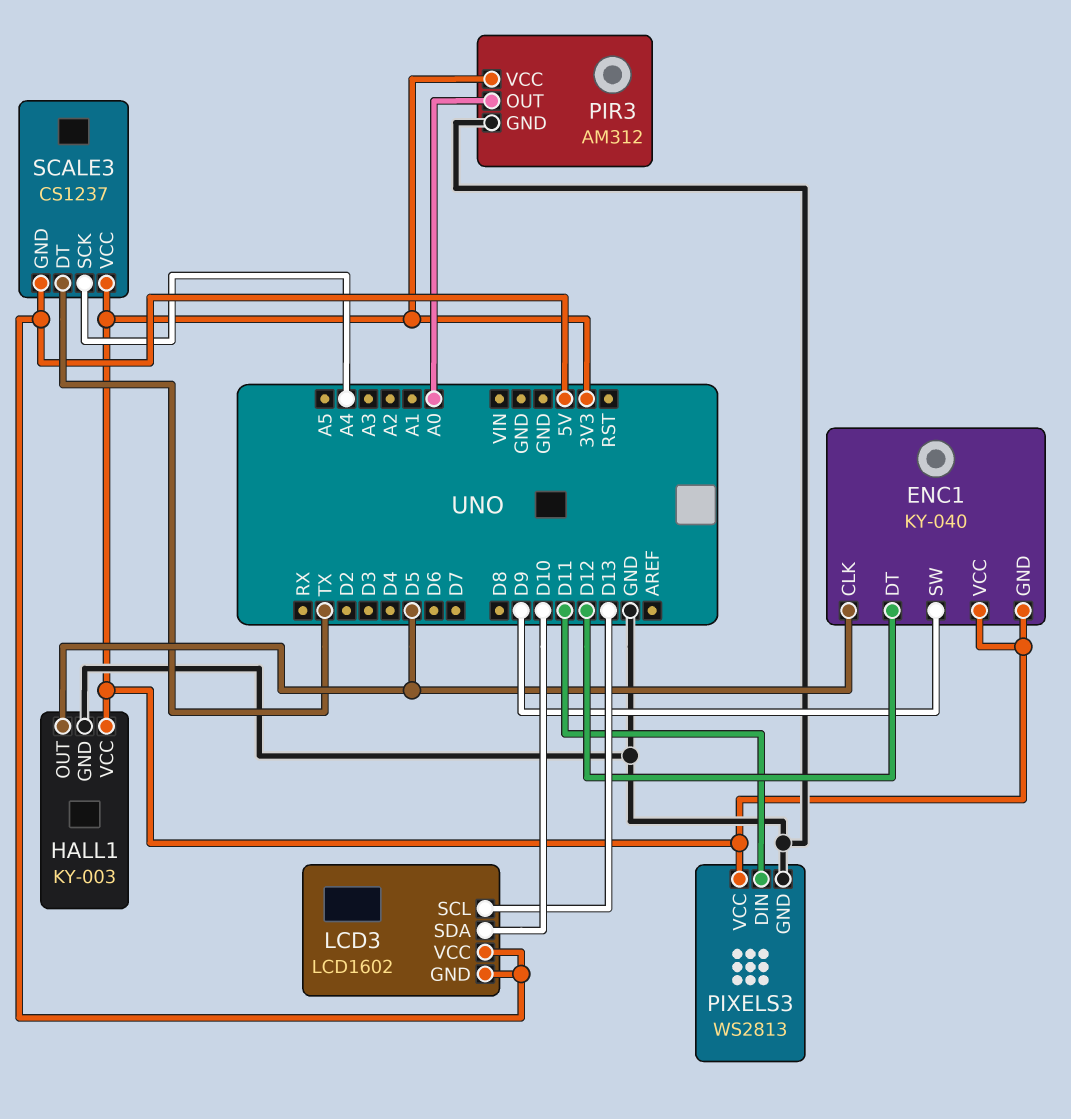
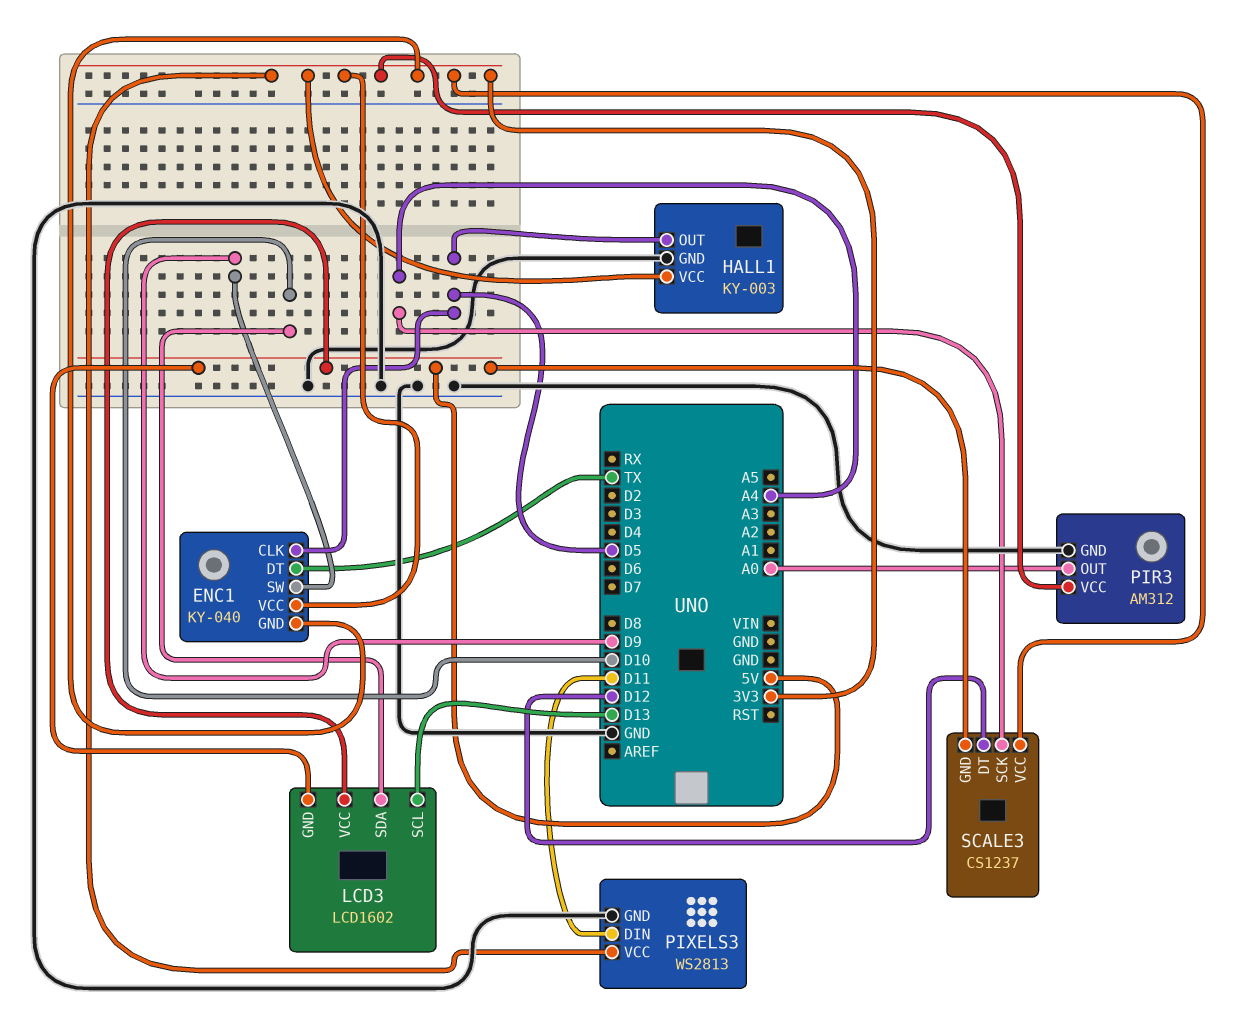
ENC1 pin DT: D12 -> TX
SCALE3 pin DT: TX -> D12

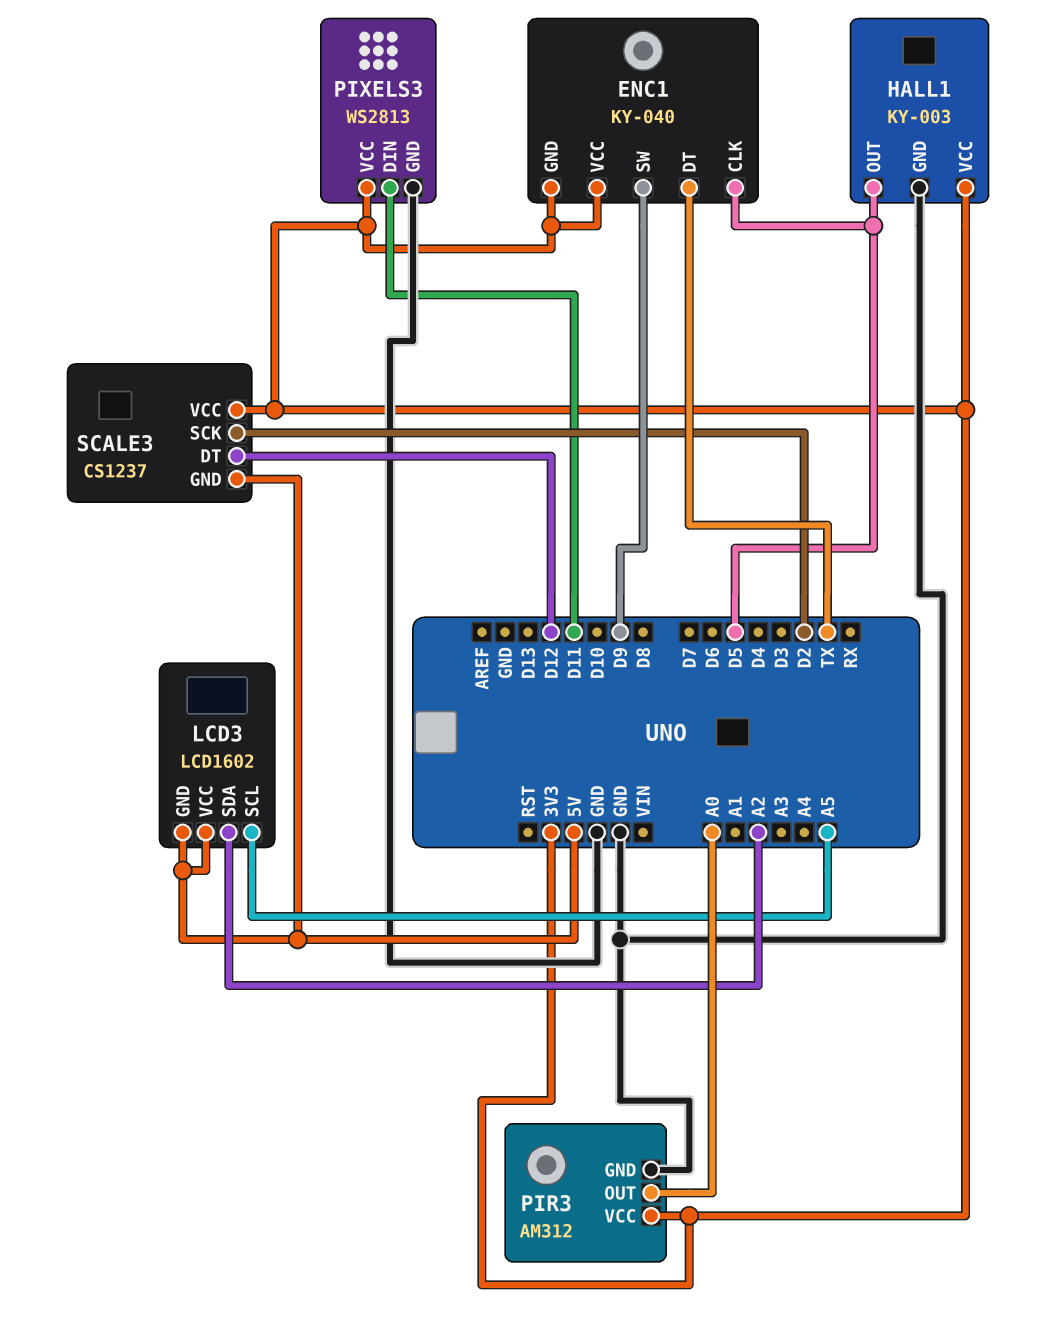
LCD3 pin SCL: D13 -> A5
LCD3 pin SDA: D10 -> A2
SCALE3 pin SCK: A4 -> D2

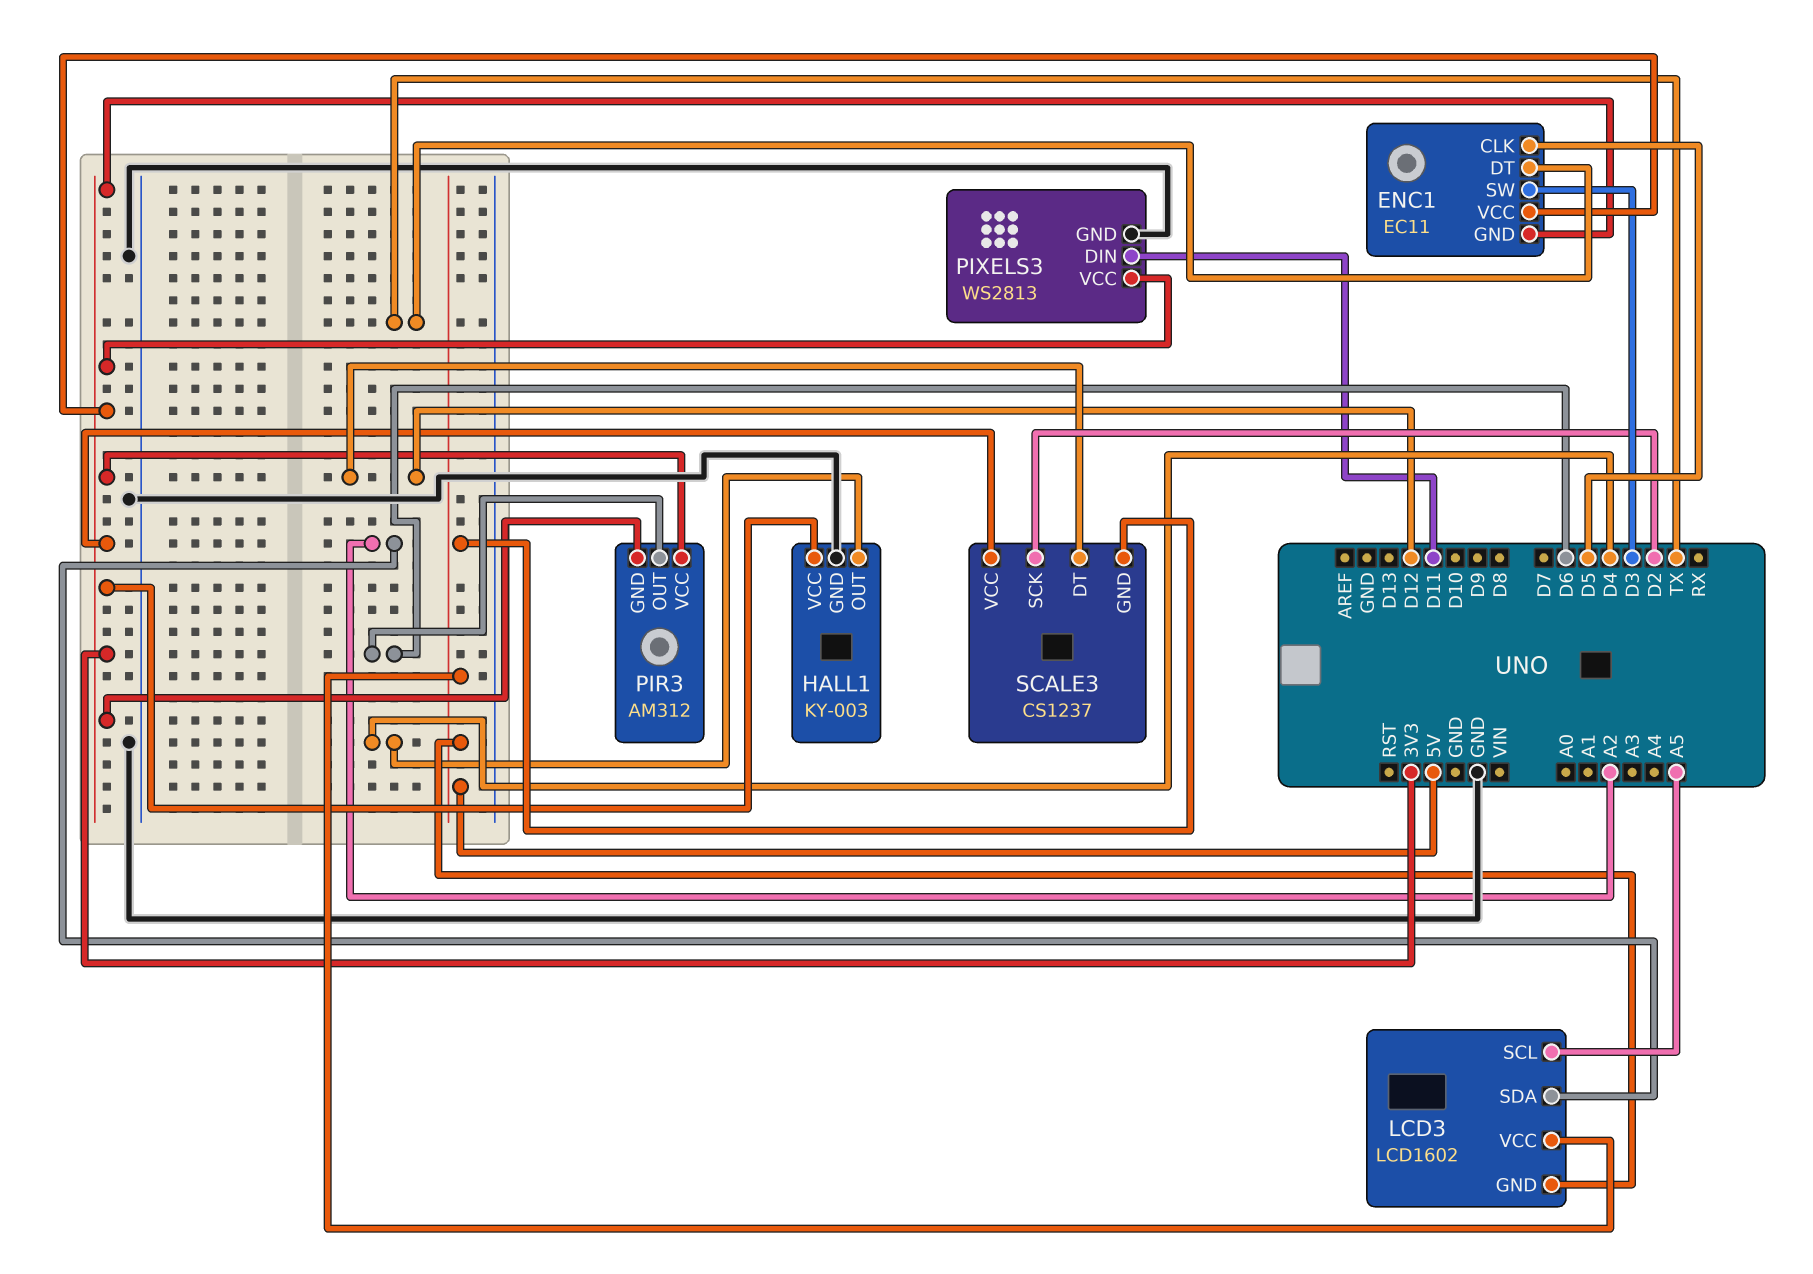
ENC1: KY-040 -> EC11
ENC1 pin SW: D9 -> D3
HALL1 pin OUT: D5 -> D4
PIR3 pin GND: GND -> 3V3
PIR3 pin OUT: A0 -> D6

